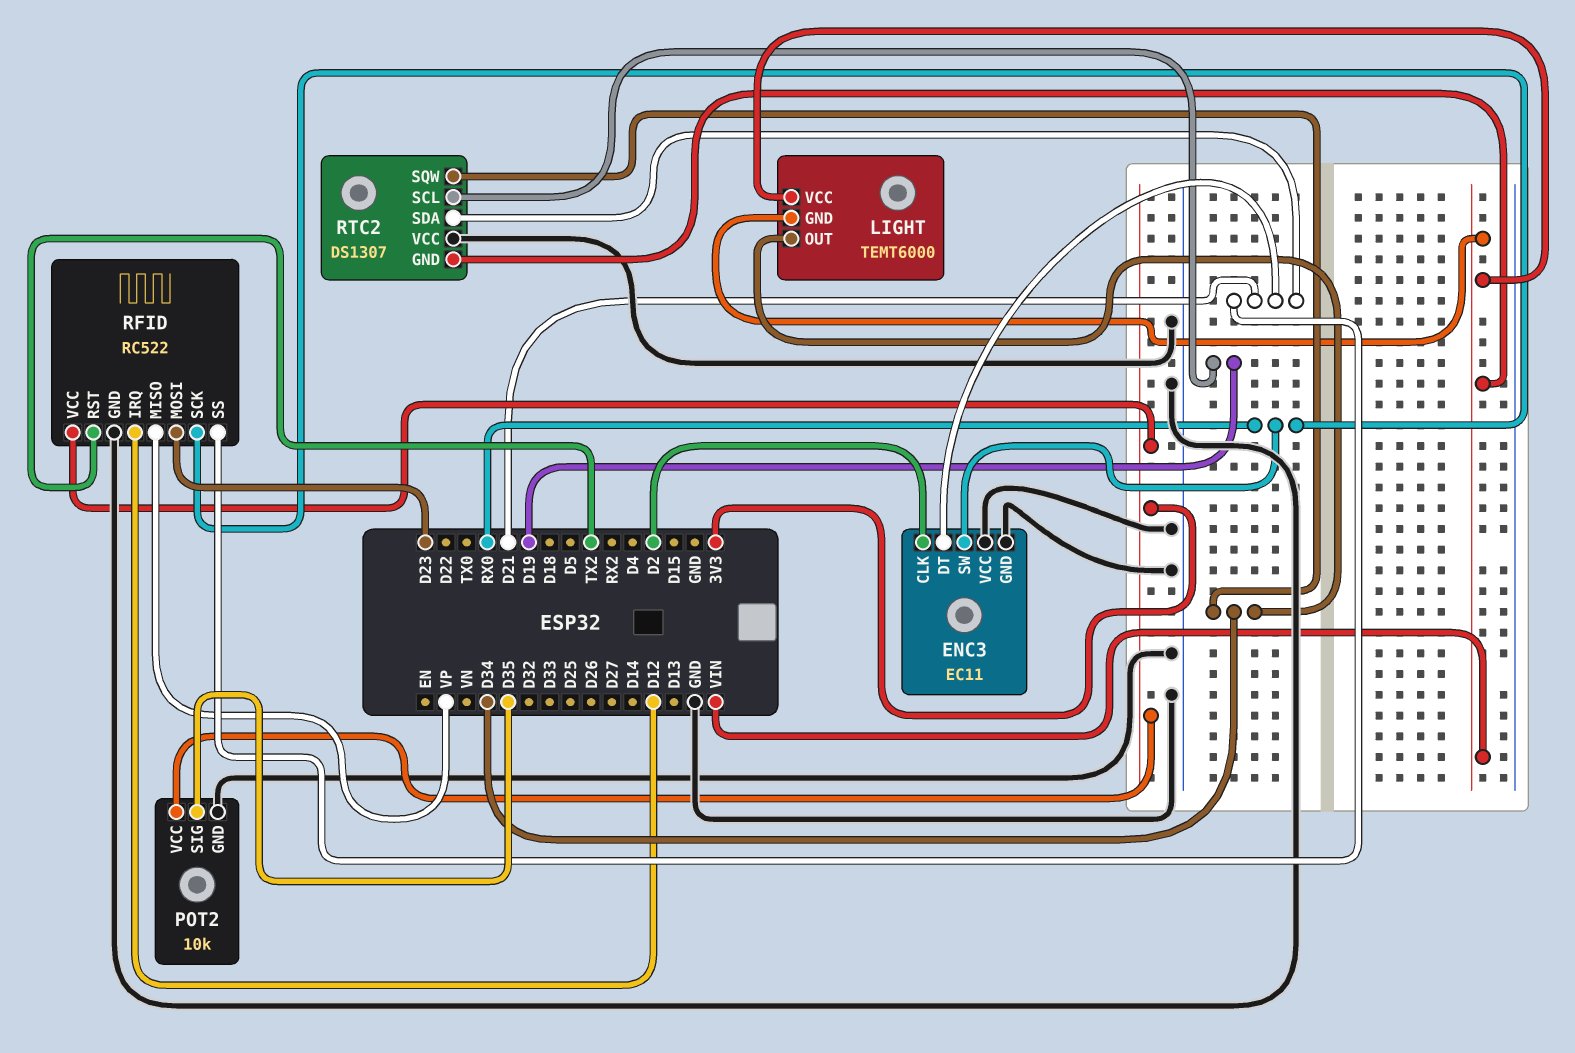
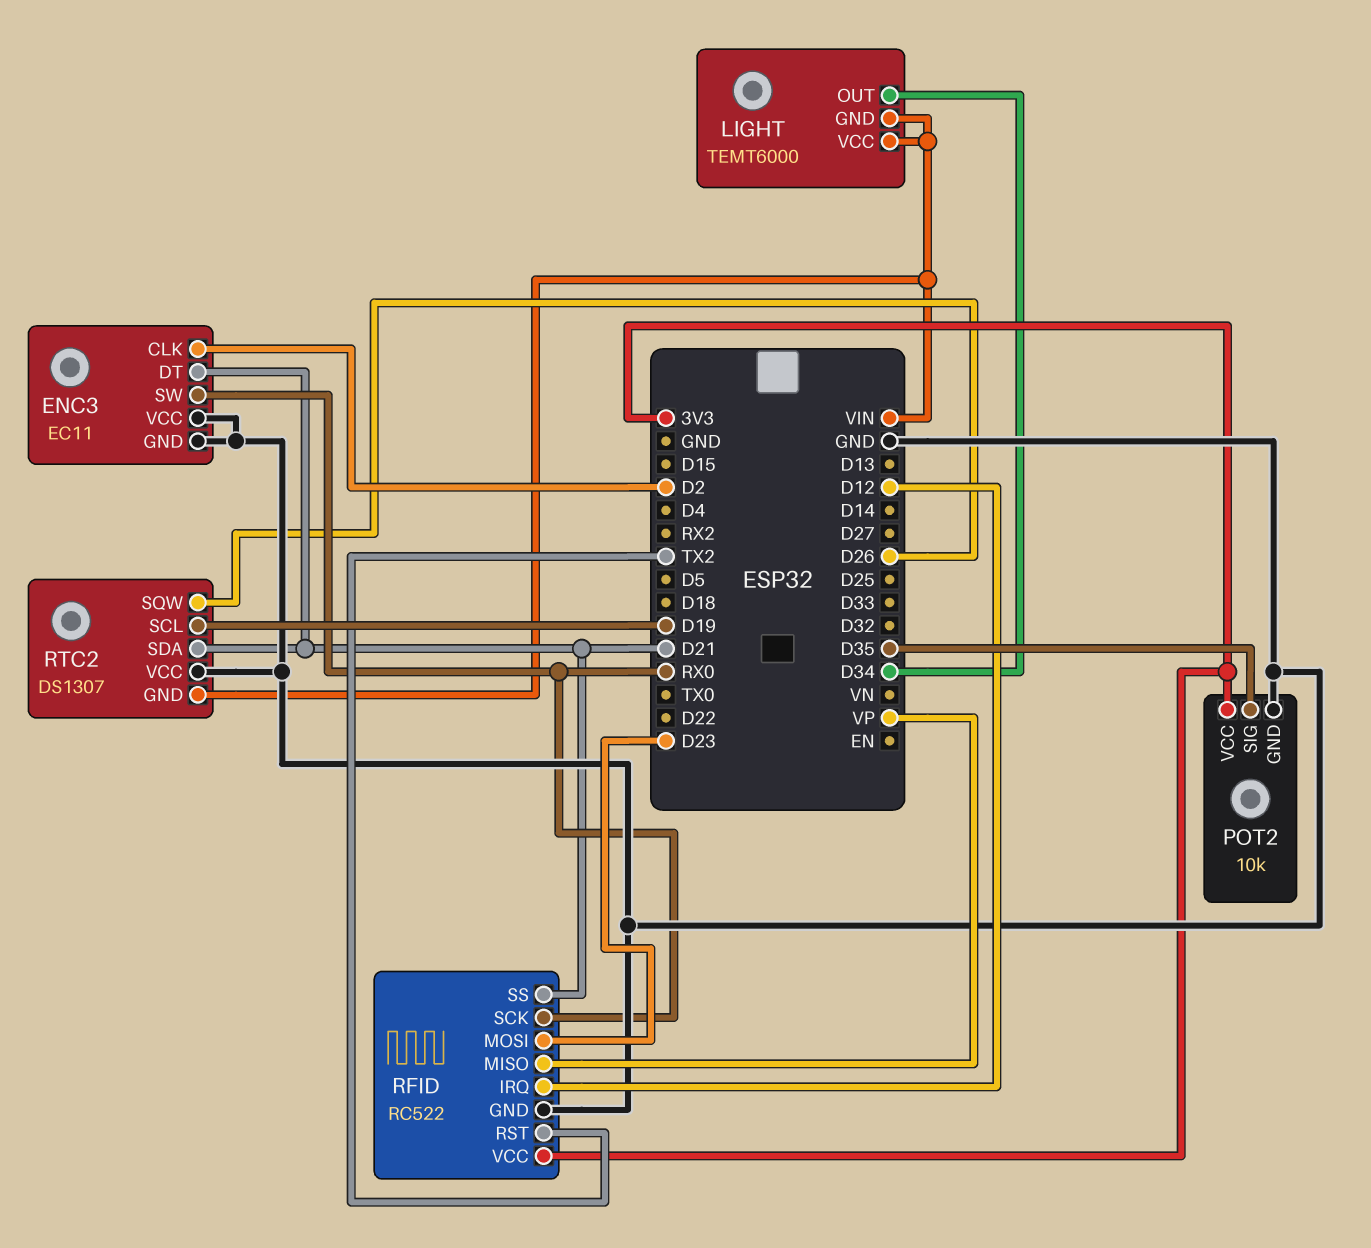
RTC2 pin SQW: D34 -> D26

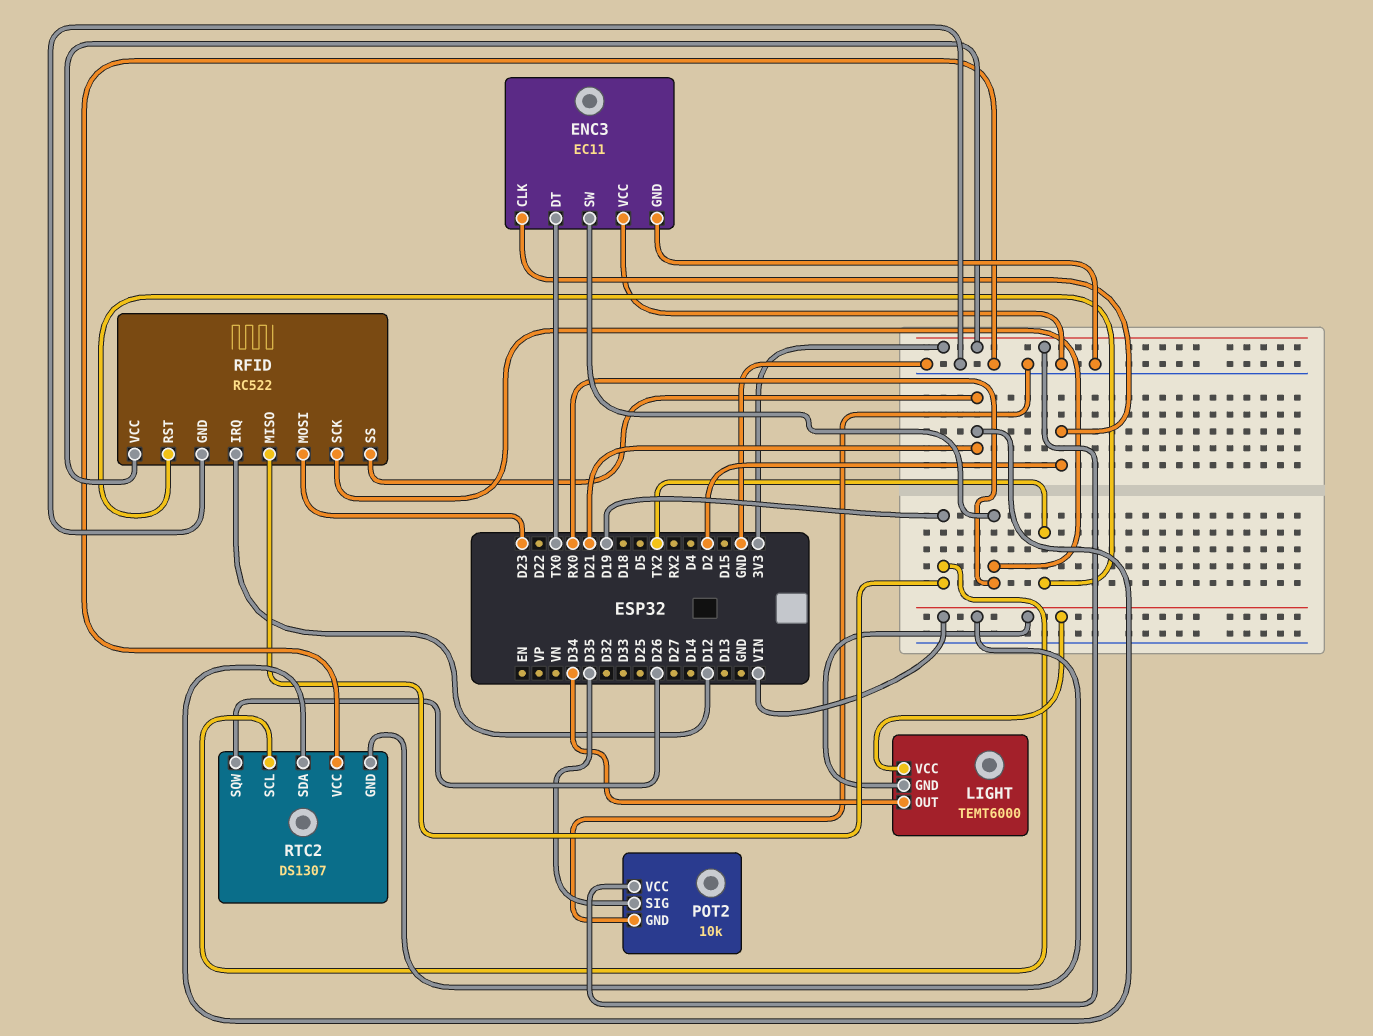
ENC3 pin DT: D21 -> TX0
RFID pin MISO: VP -> D19

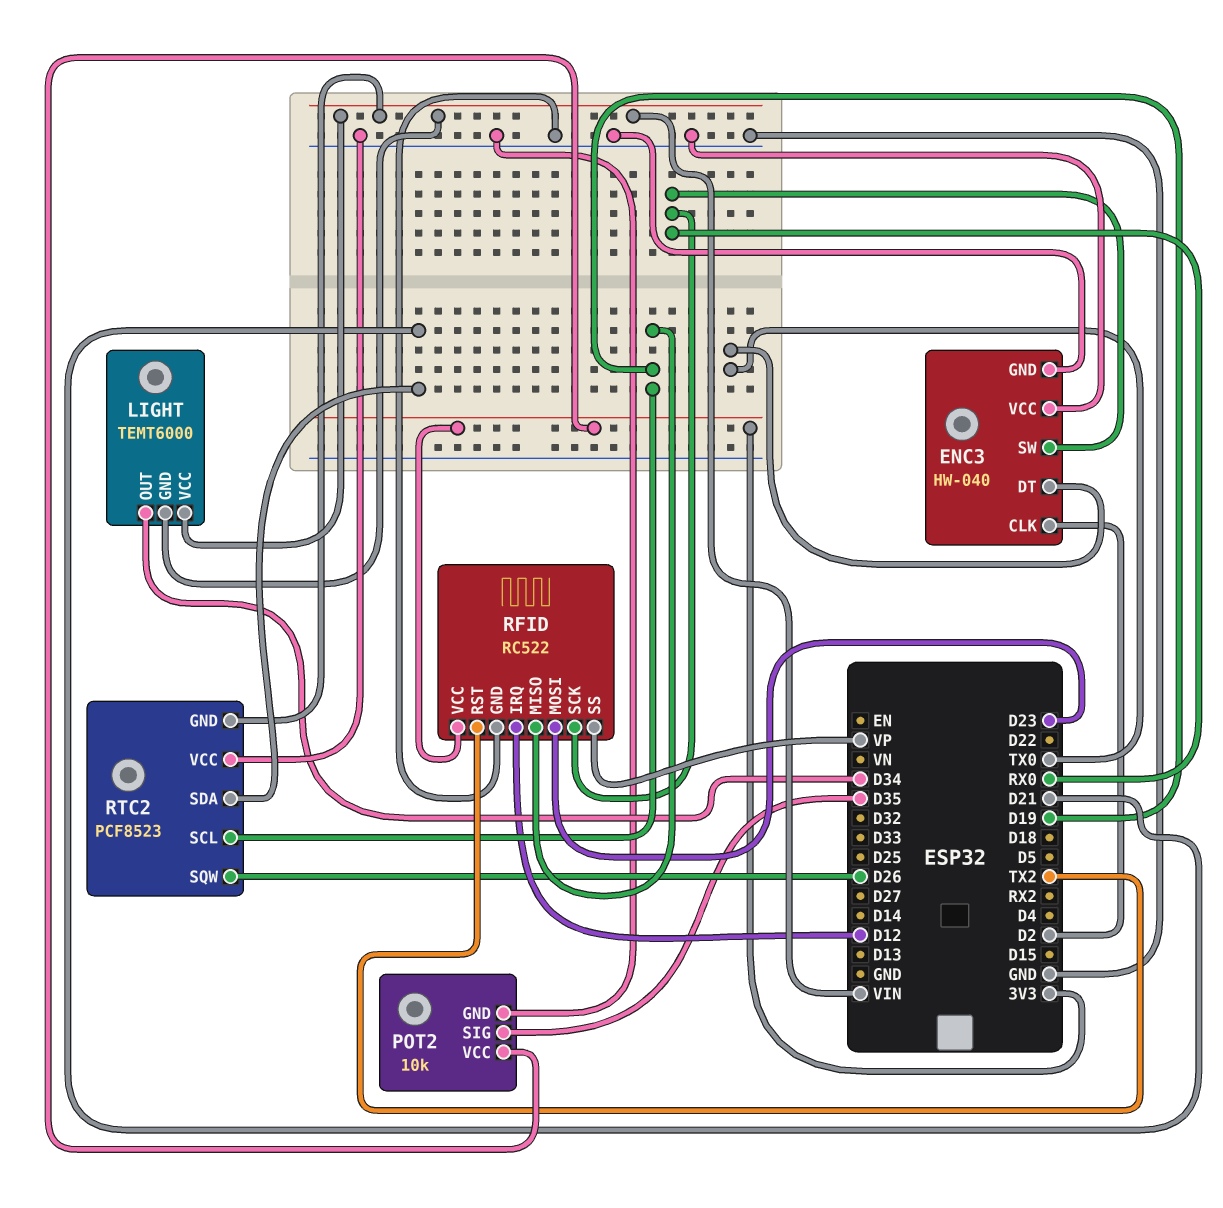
ENC3: EC11 -> HW-040
RFID pin SS: D21 -> VP
RTC2: DS1307 -> PCF8523

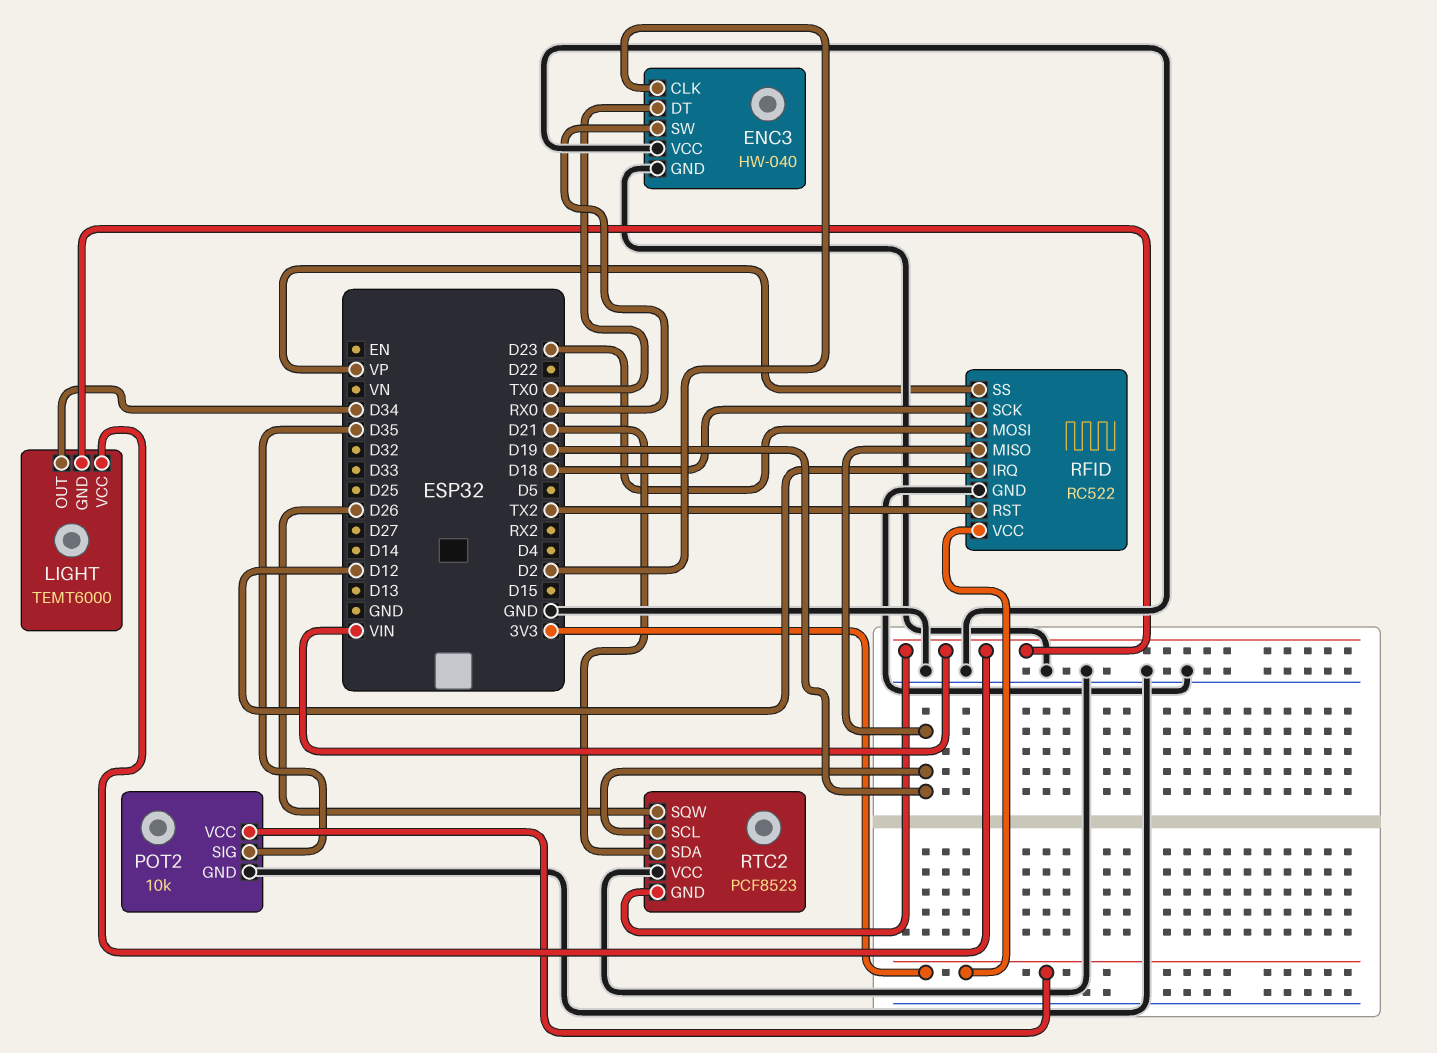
RFID pin SCK: RX0 -> D18

